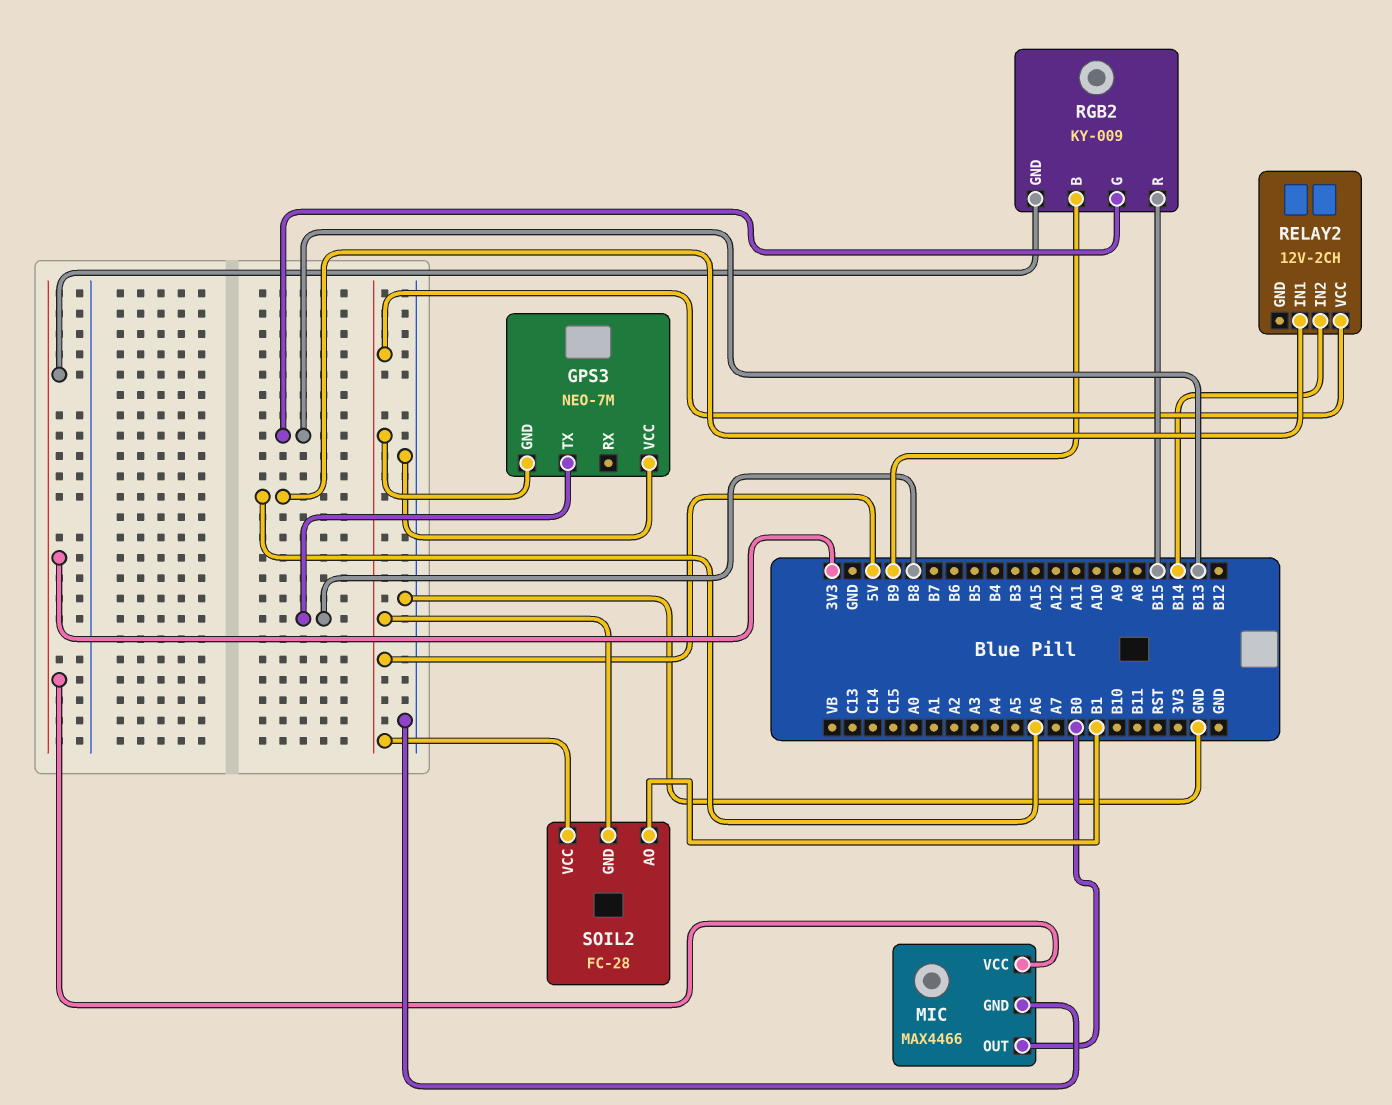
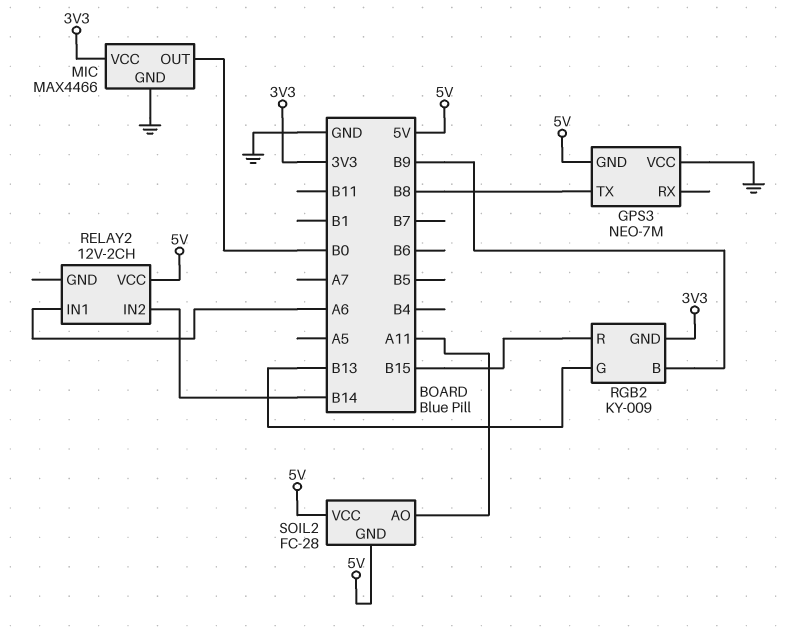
SOIL2 pin AO: B1 -> A11

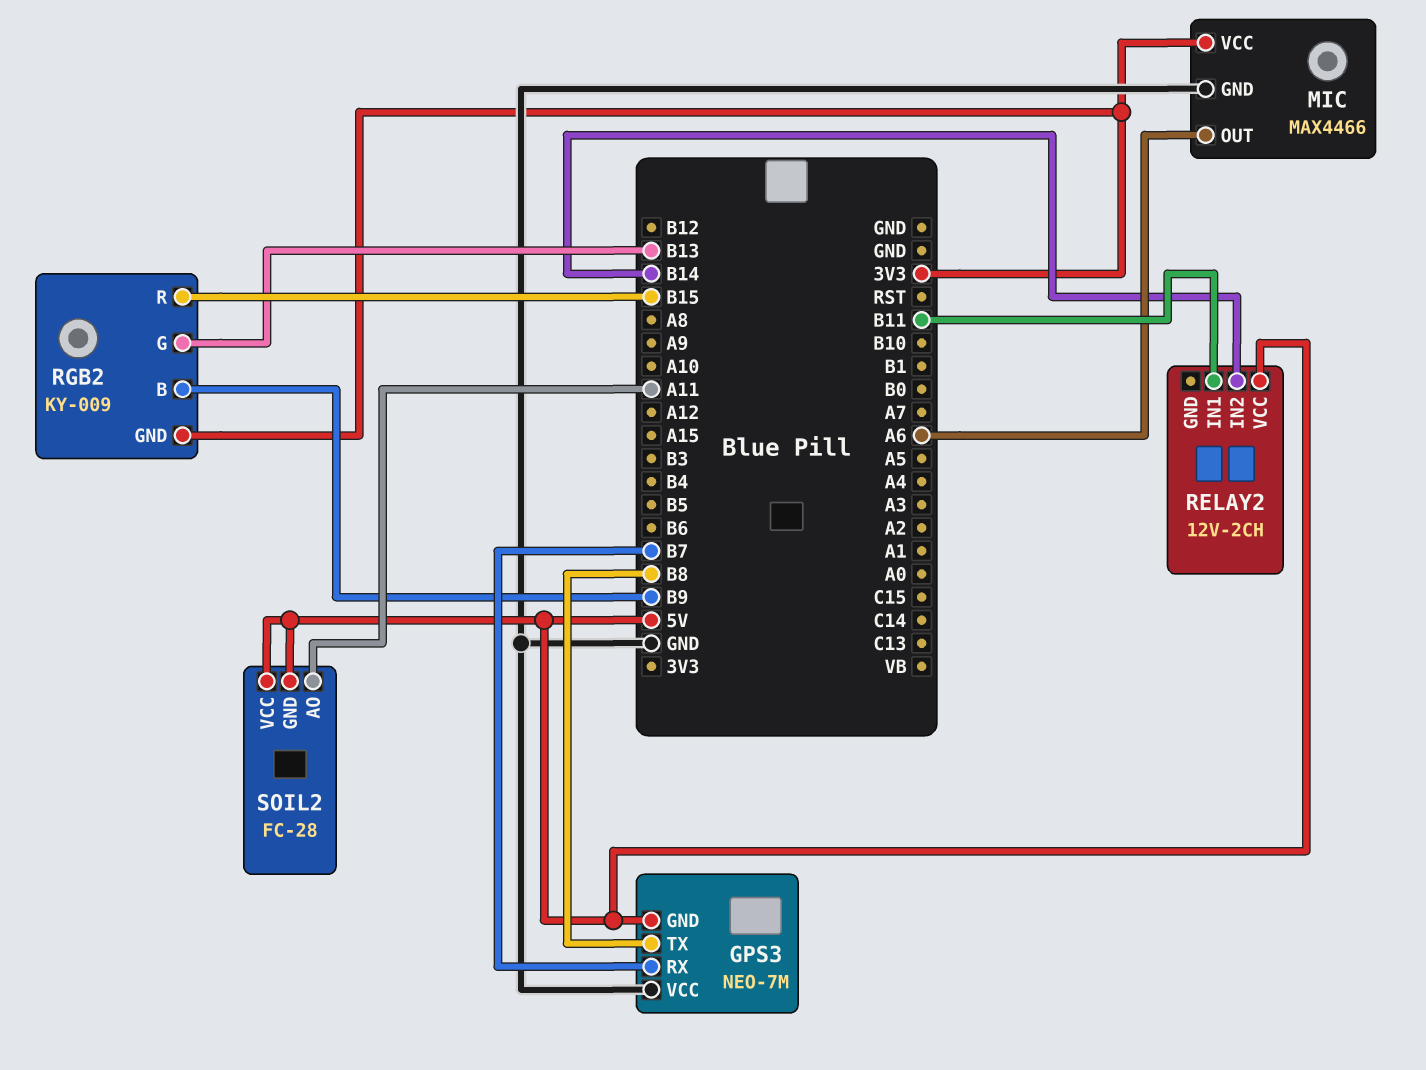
GPS3 pin RX: none -> B7
MIC pin OUT: B0 -> A6
RELAY2 pin IN1: A6 -> B11

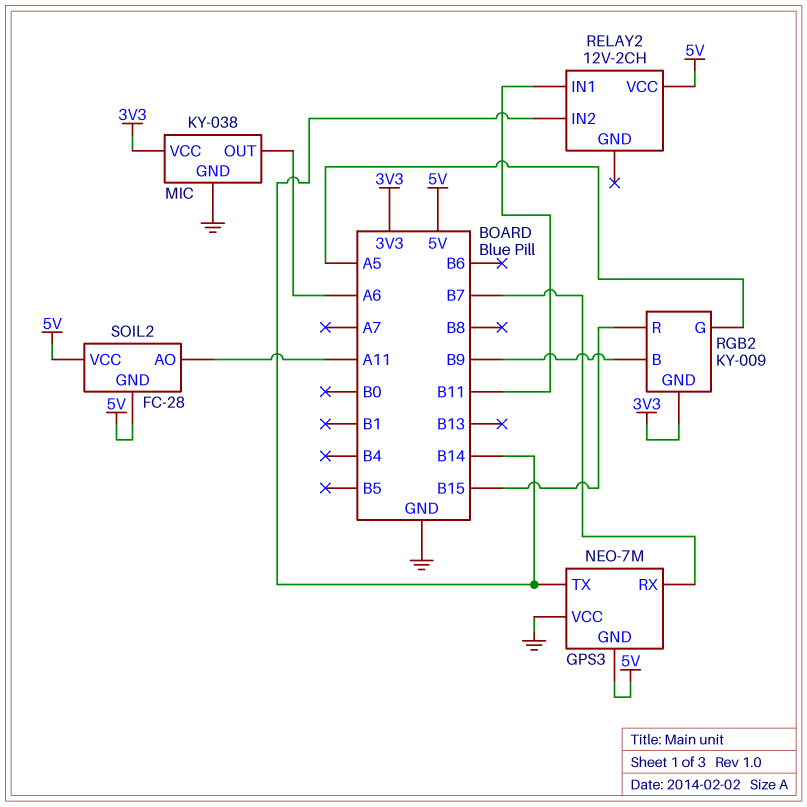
GPS3 pin TX: B8 -> B14
MIC: MAX4466 -> KY-038
RGB2 pin G: B13 -> A5

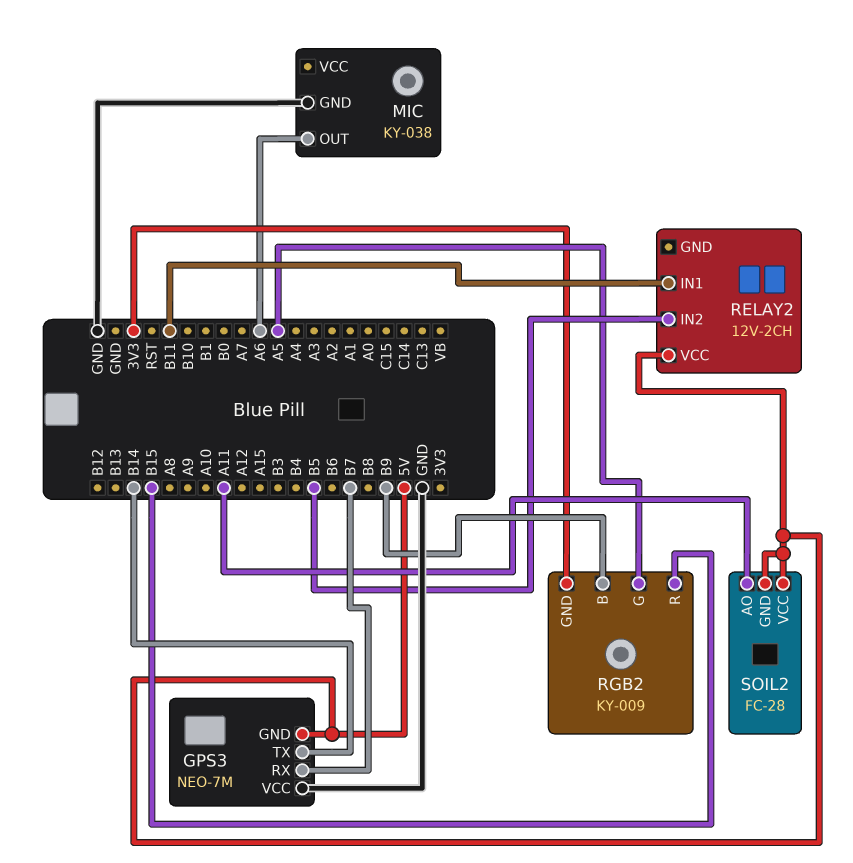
MIC pin VCC: 3V3 -> none
RELAY2 pin IN2: B14 -> B5

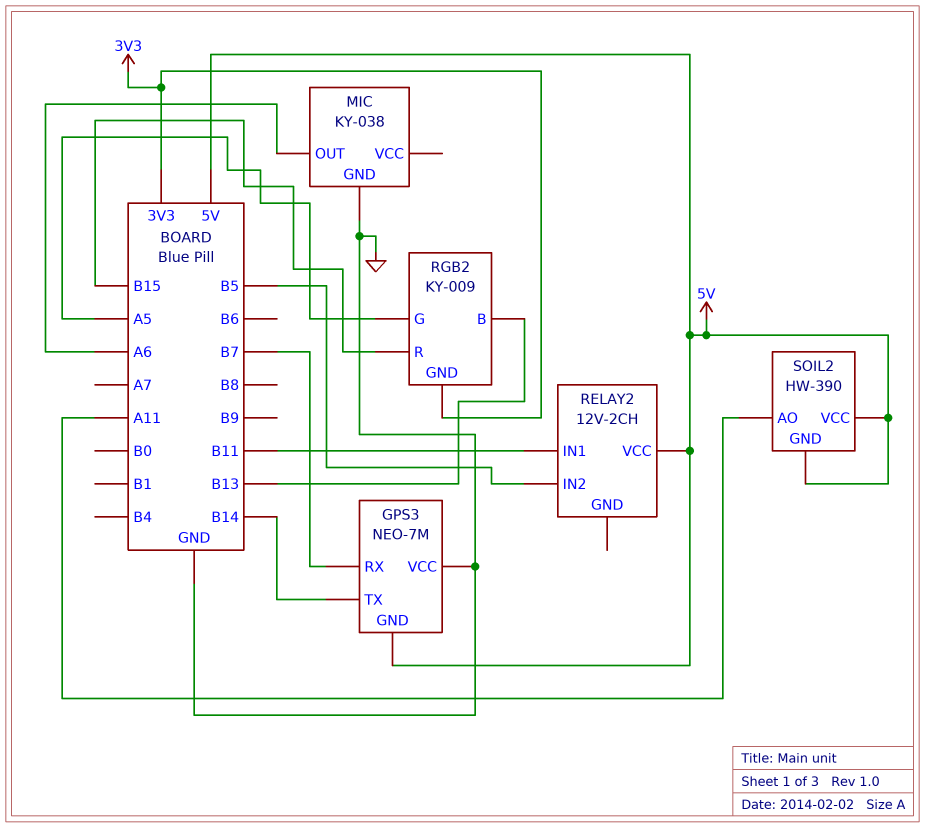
RGB2 pin B: B9 -> B13
SOIL2: FC-28 -> HW-390

